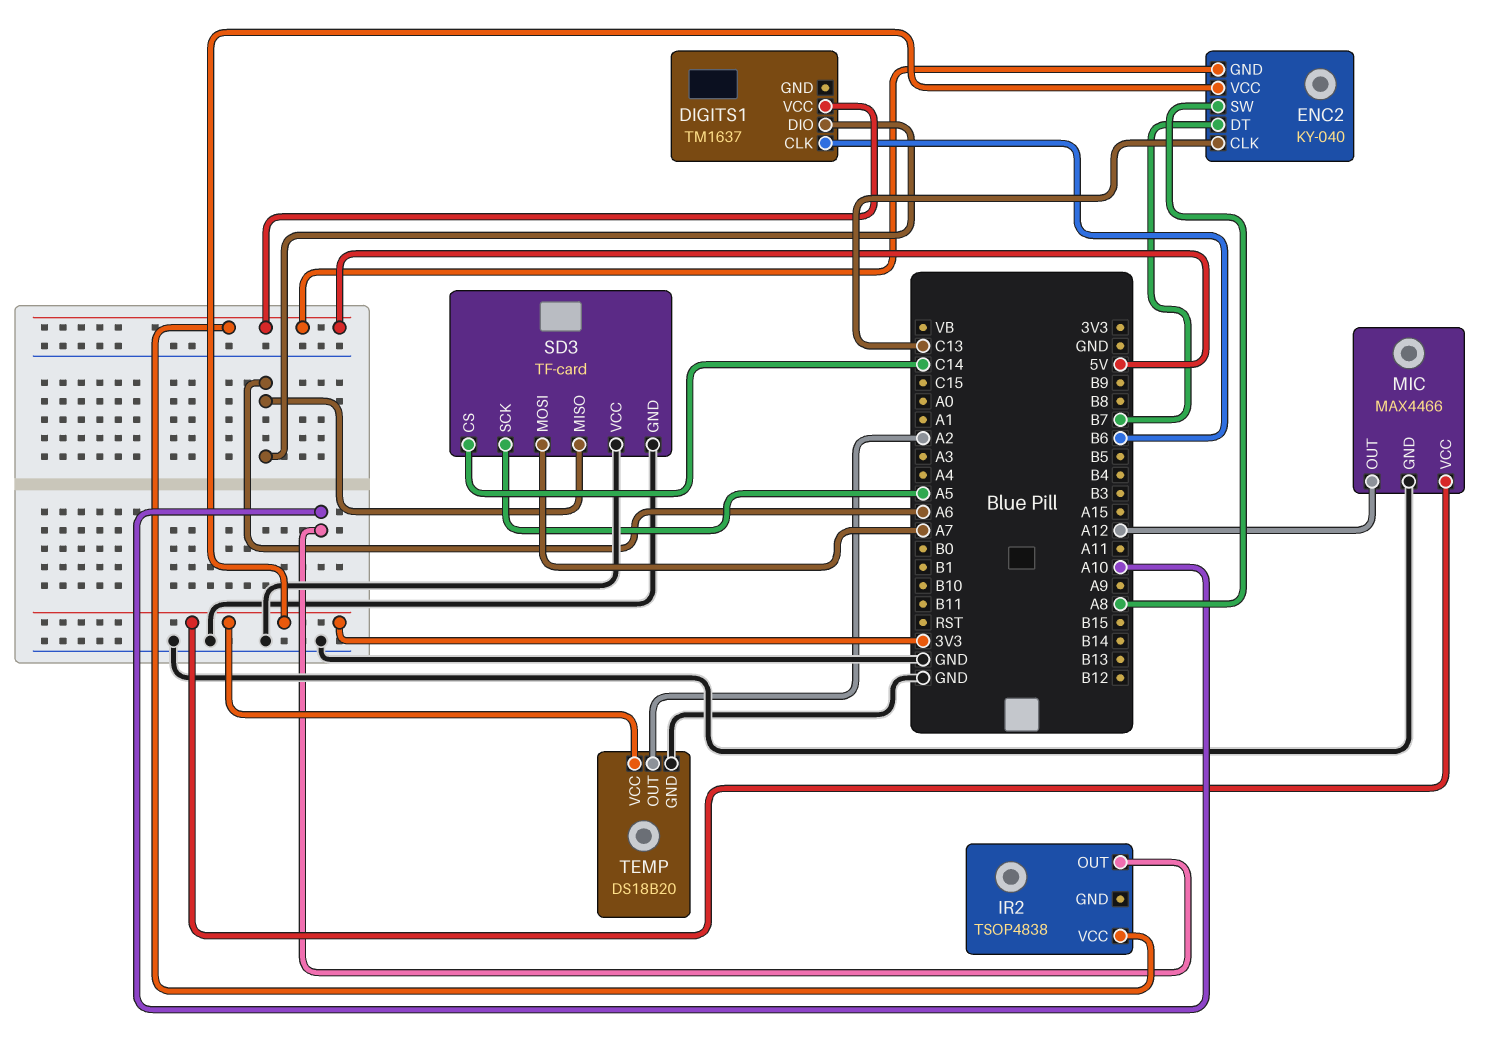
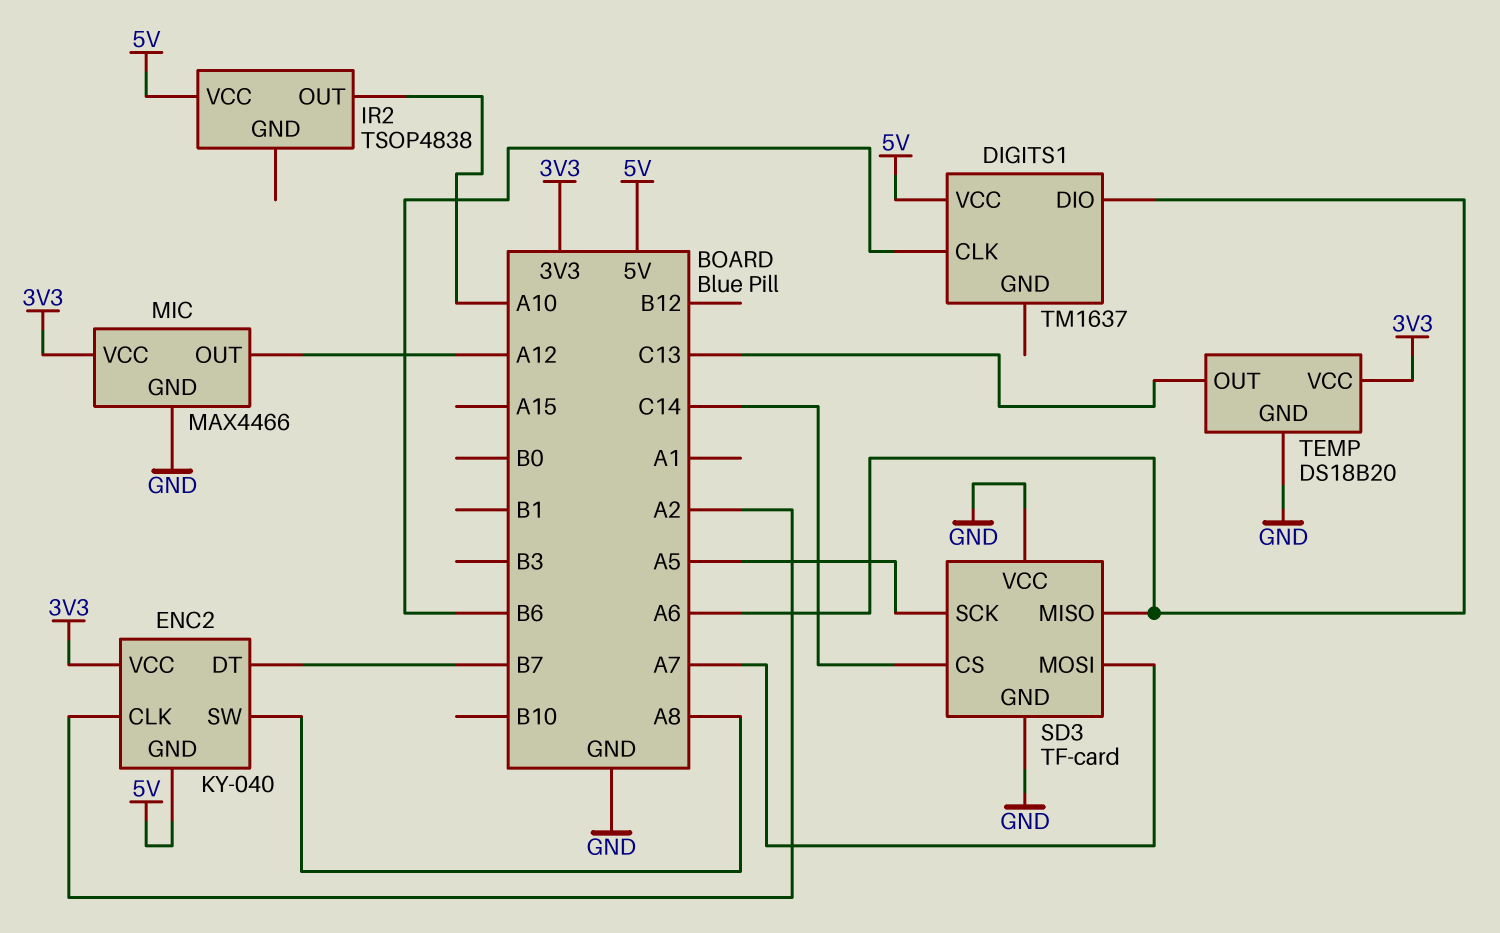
ENC2 pin CLK: C13 -> A2
TEMP pin OUT: A2 -> C13

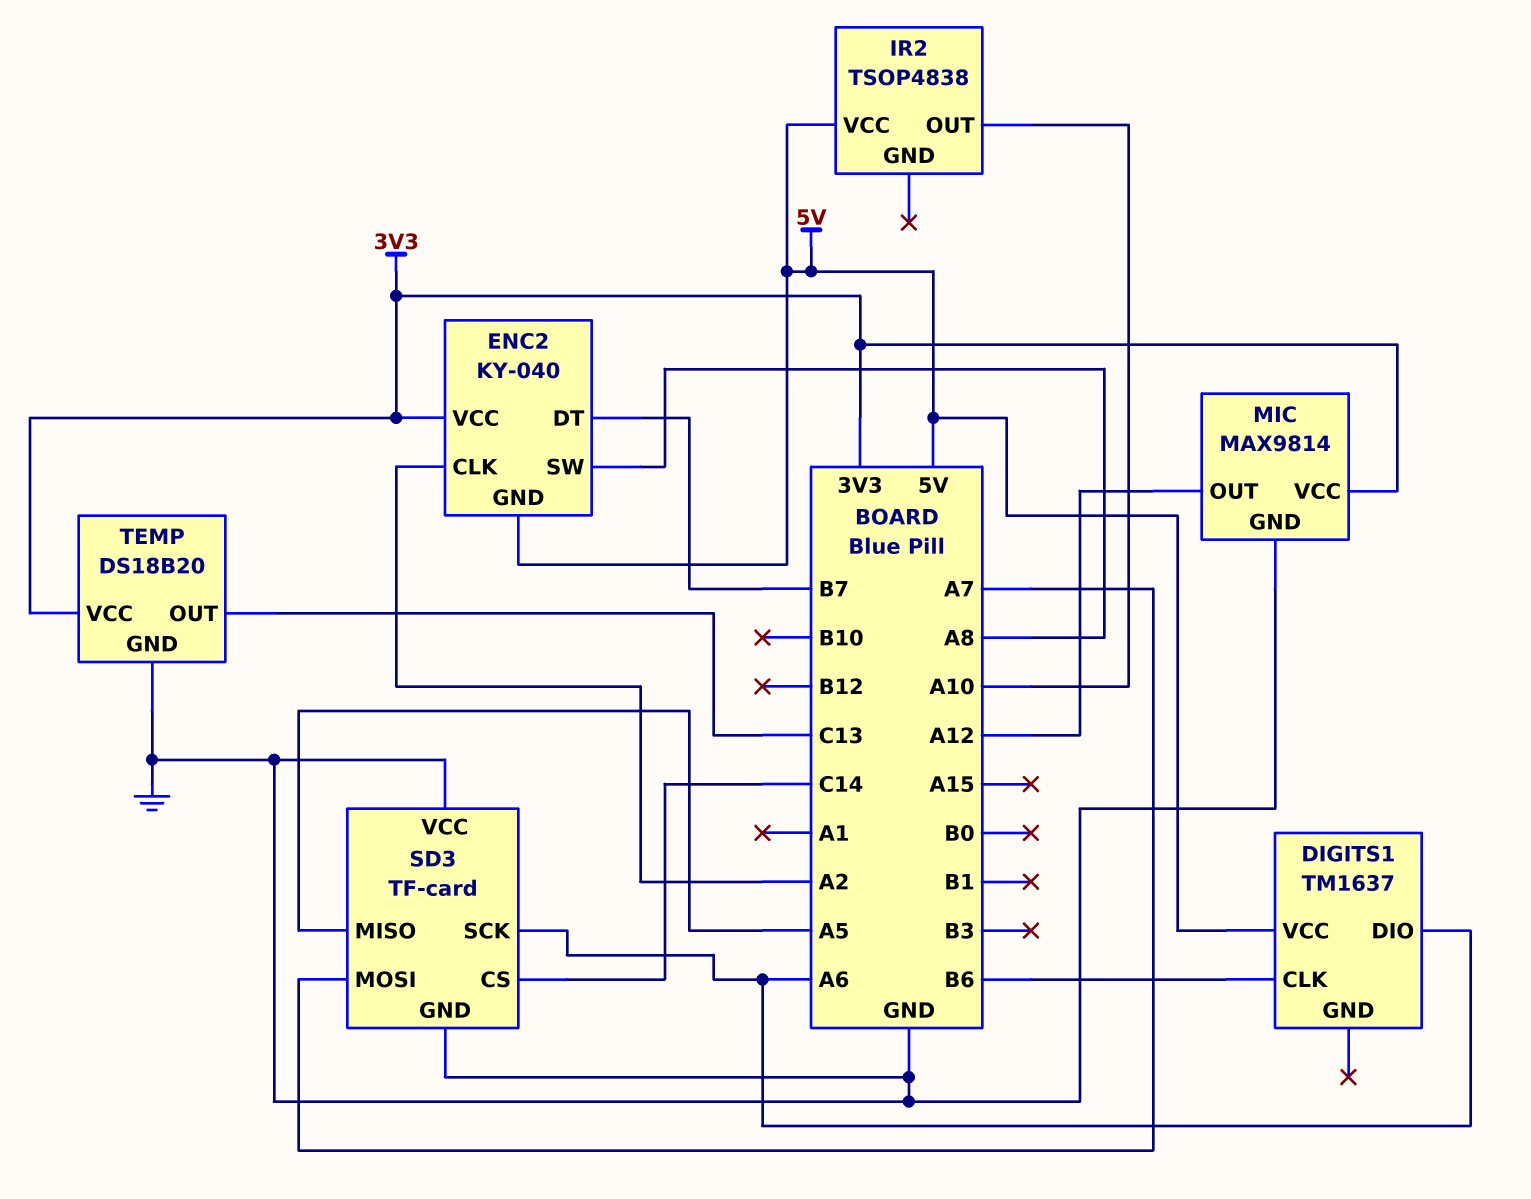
MIC: MAX4466 -> MAX9814
SD3 pin MISO: A6 -> A5
SD3 pin SCK: A5 -> A6

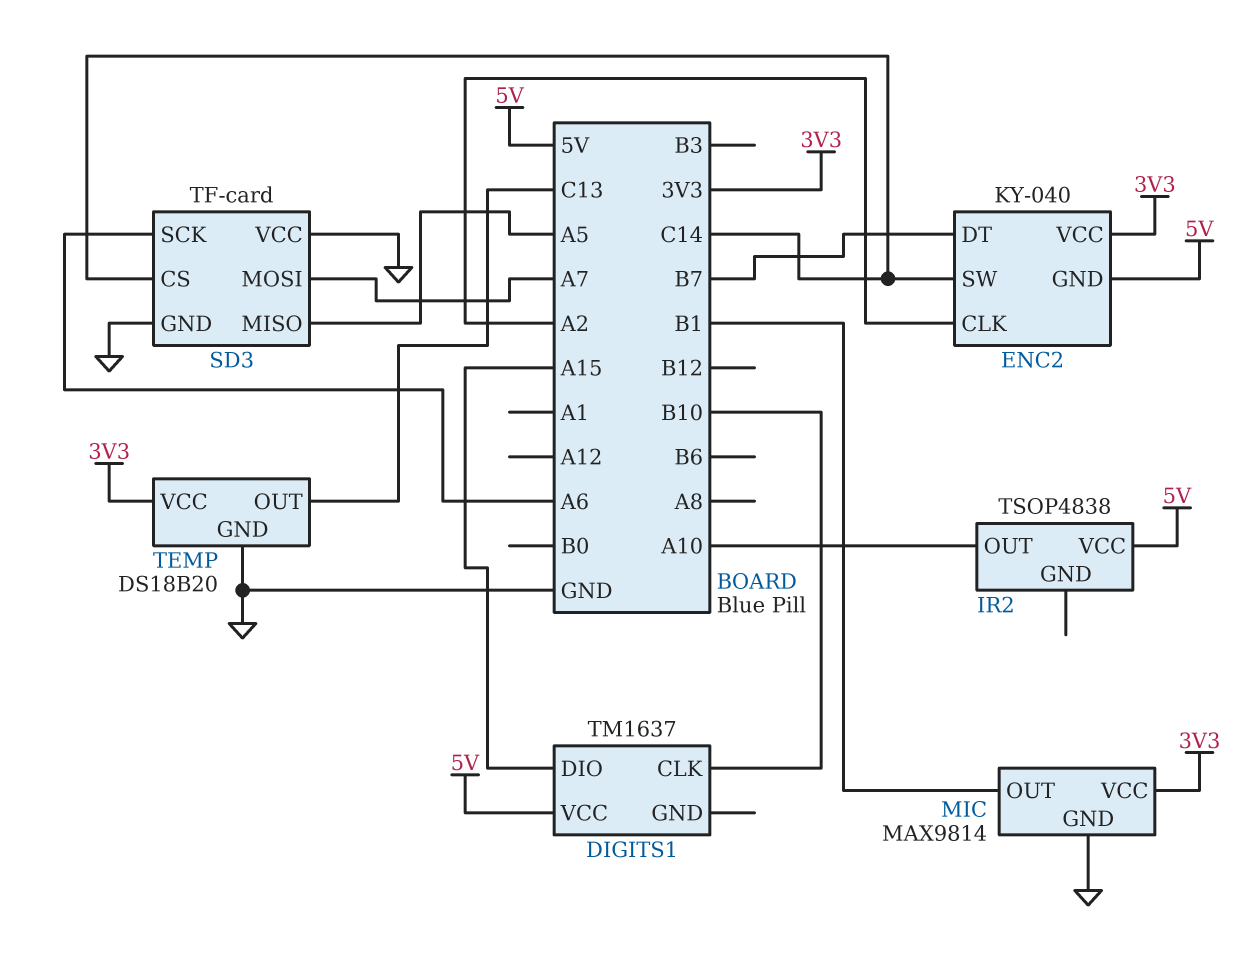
DIGITS1 pin CLK: B6 -> B10
DIGITS1 pin DIO: A6 -> A15
ENC2 pin SW: A8 -> C14
MIC pin OUT: A12 -> B1

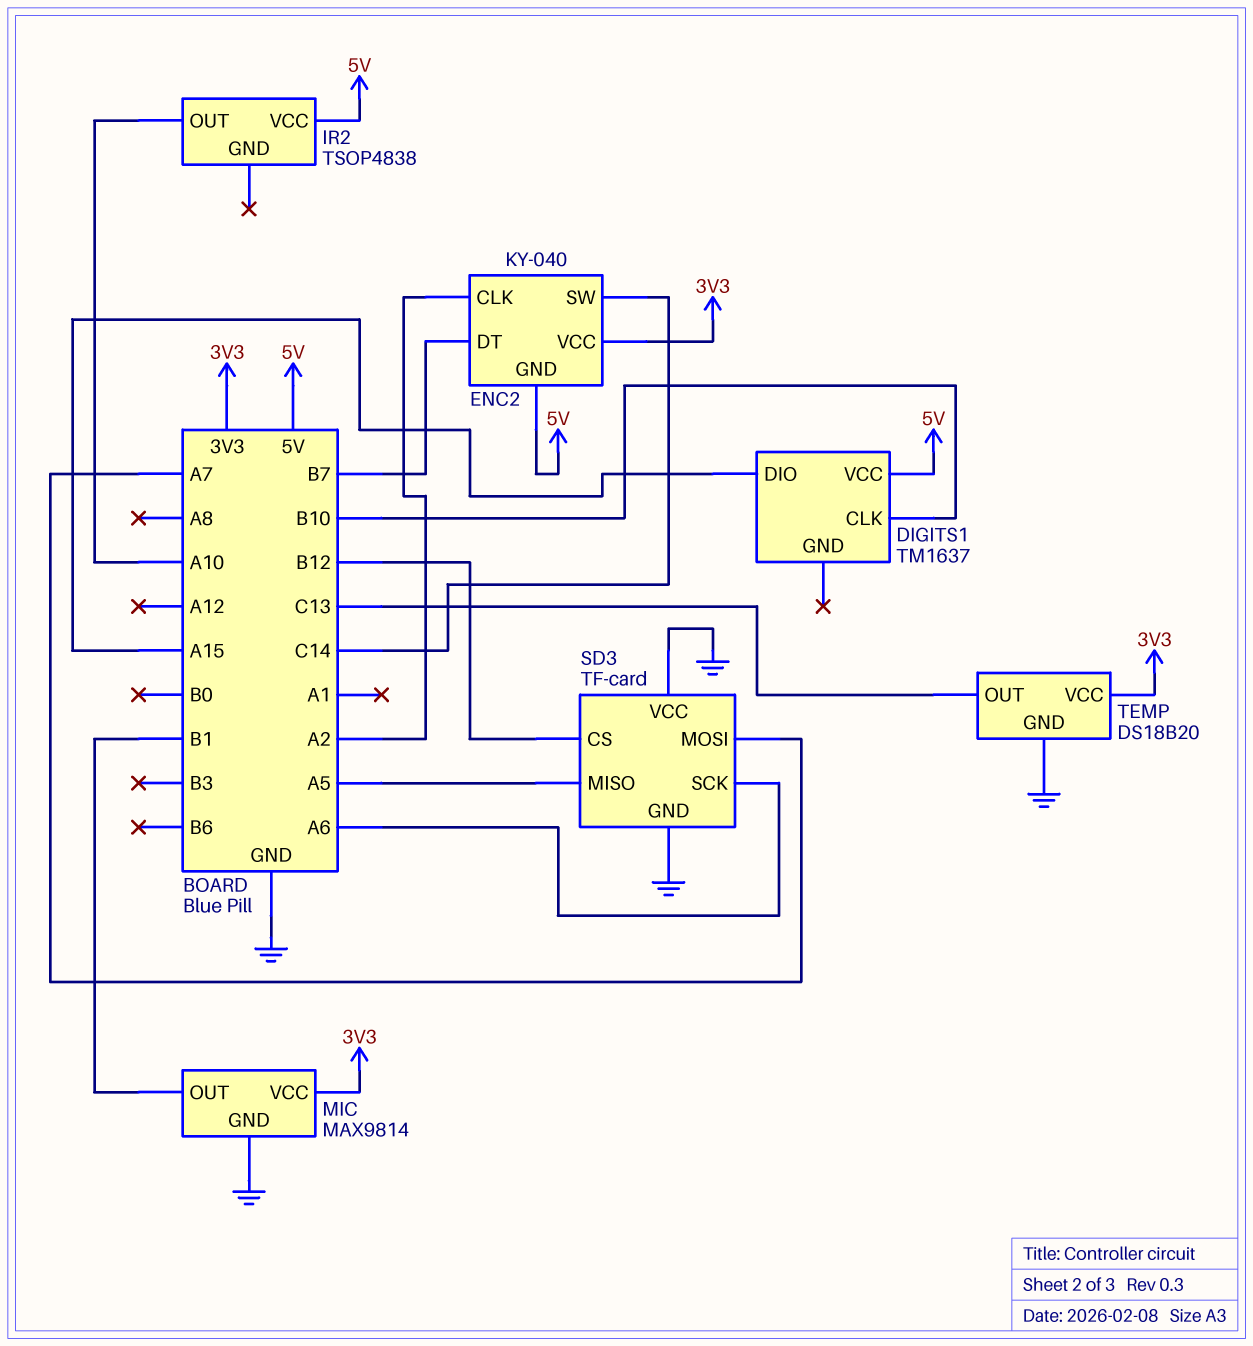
SD3 pin CS: C14 -> B12

